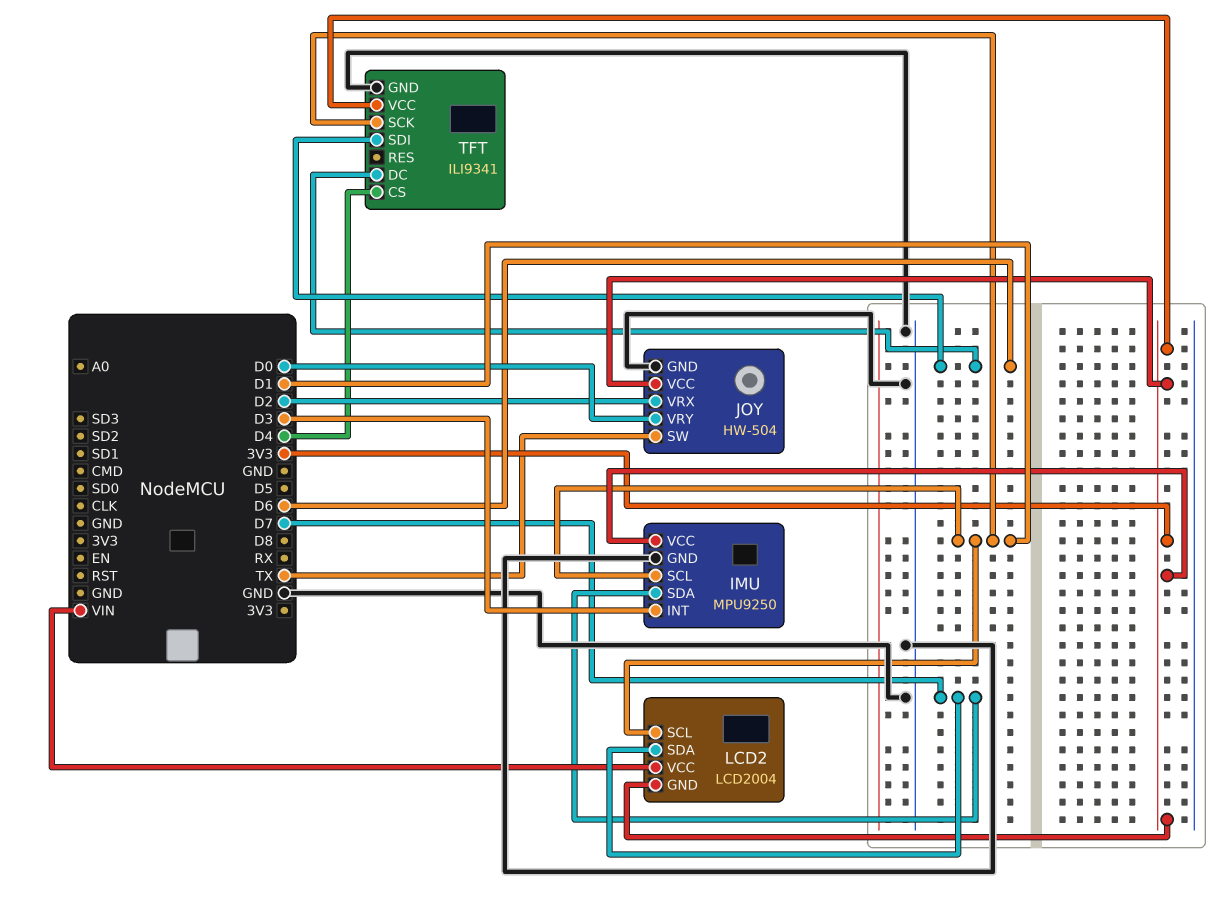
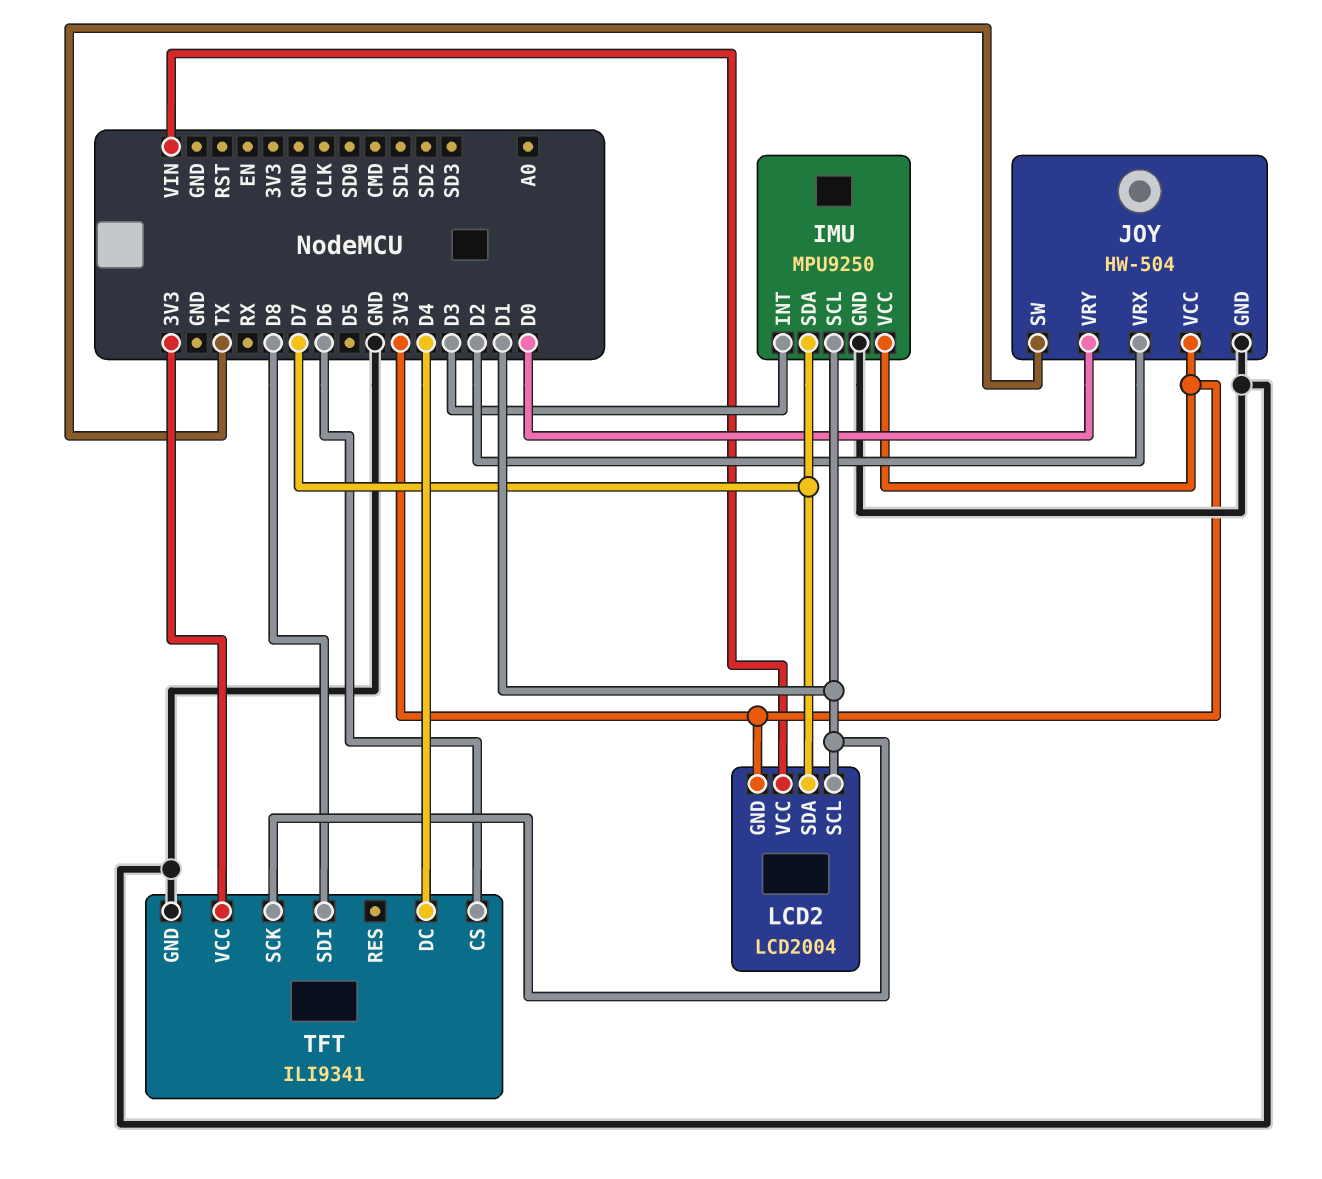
TFT pin CS: D4 -> D6
TFT pin DC: D6 -> D4
TFT pin SDI: D6 -> D8

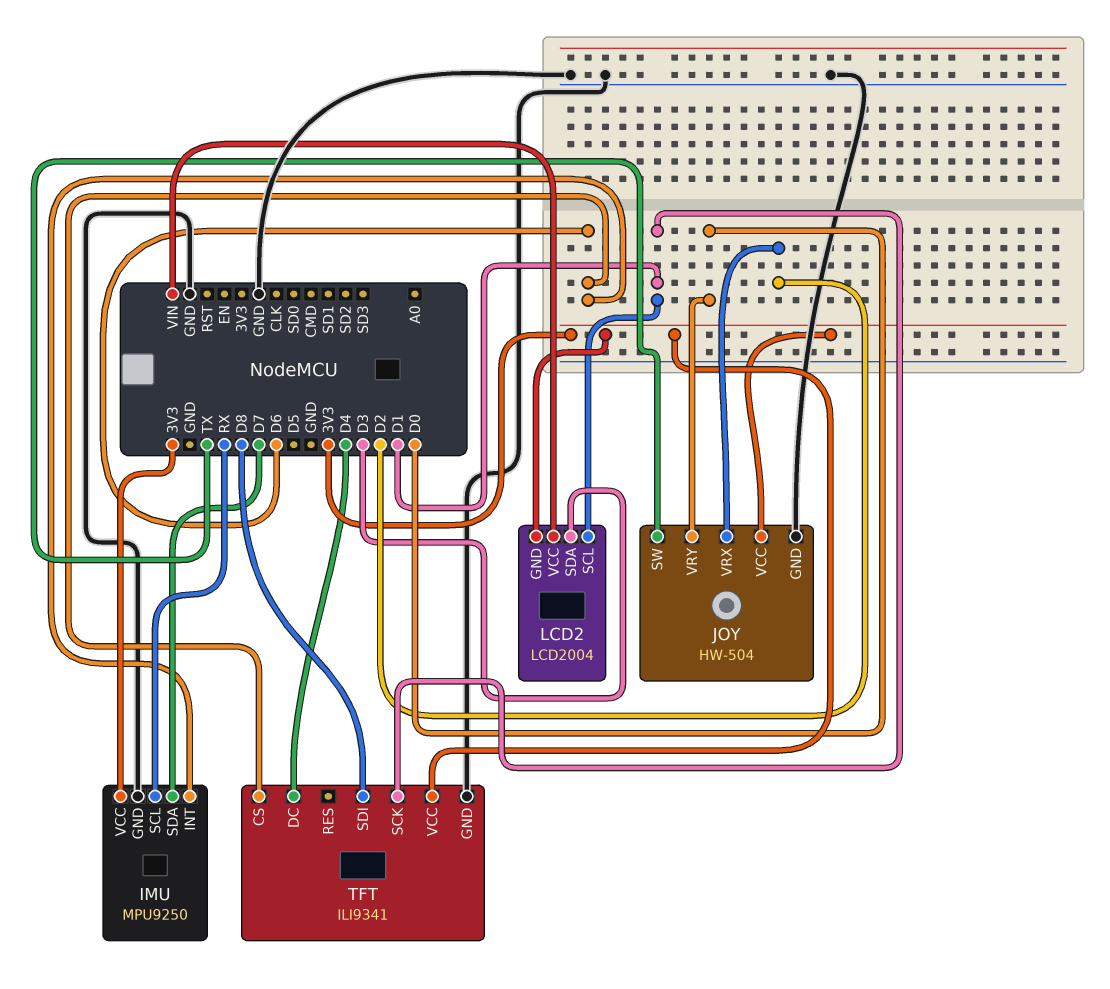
IMU pin INT: D3 -> D6
IMU pin SCL: D1 -> RX
LCD2 pin SDA: D7 -> D3

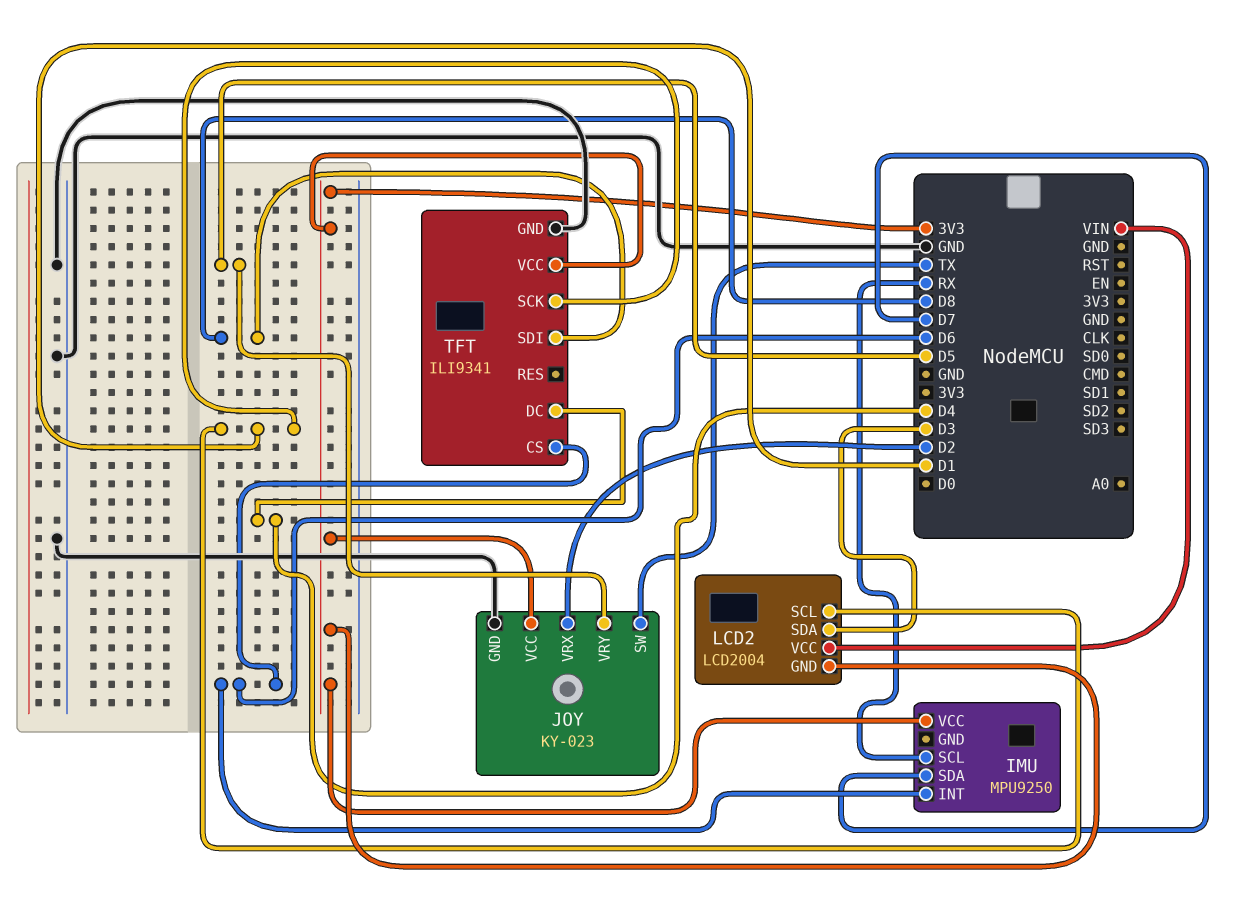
IMU pin GND: GND -> none
JOY: HW-504 -> KY-023
JOY pin VRY: D0 -> D5

